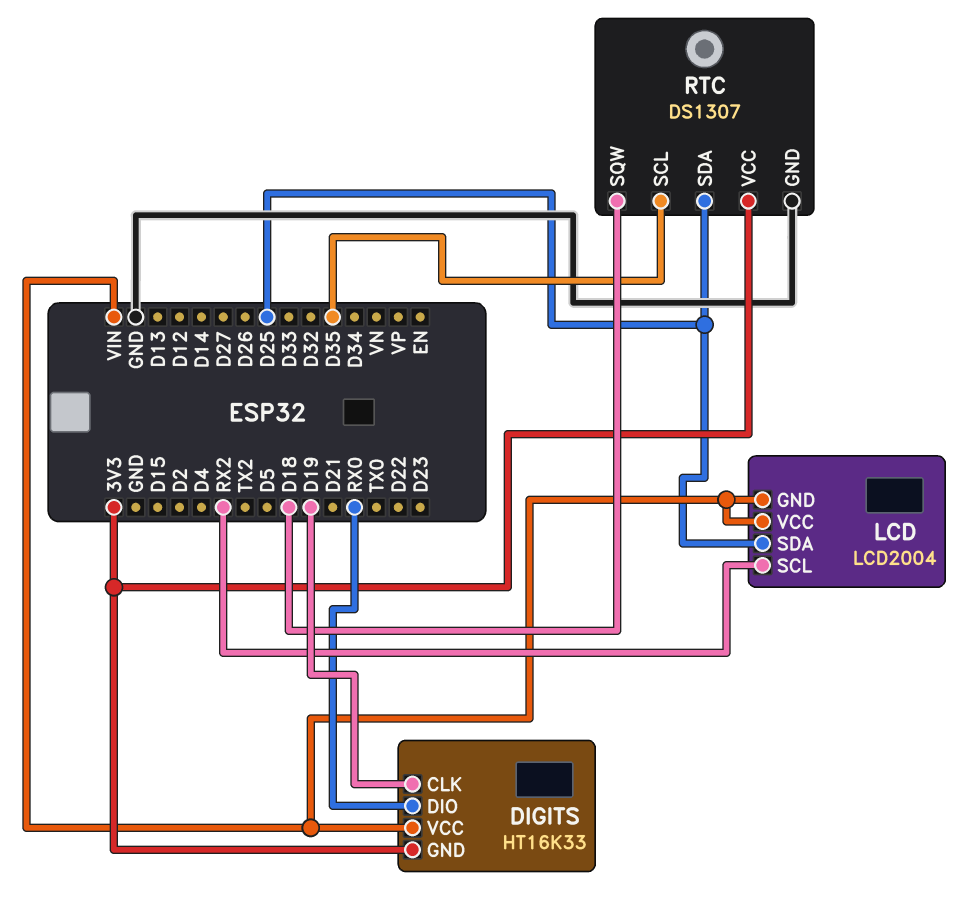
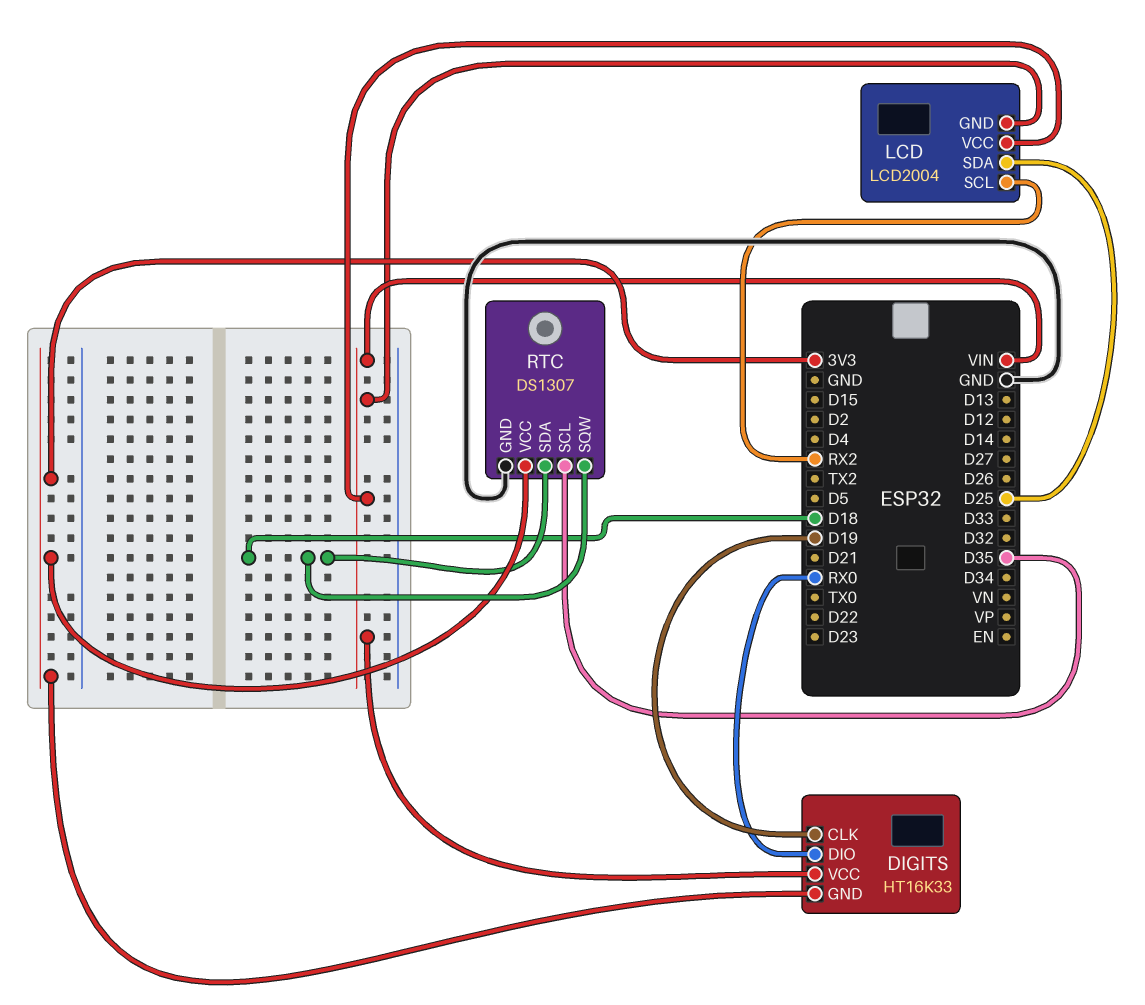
RTC pin SDA: D25 -> D18

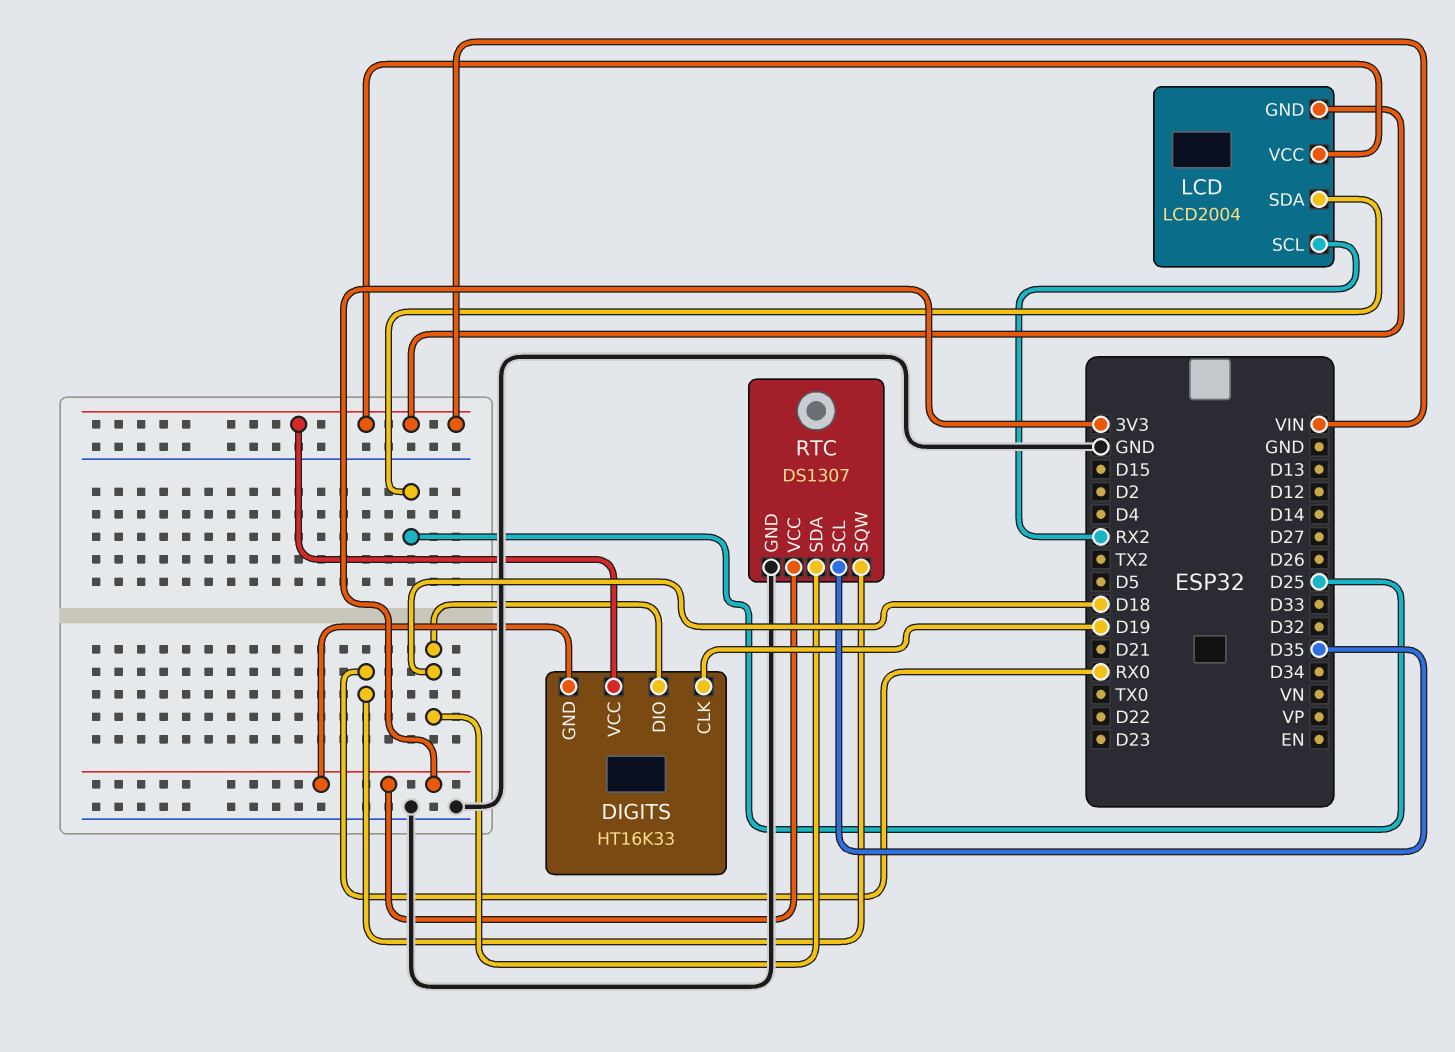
DIGITS pin DIO: RX0 -> D18
RTC pin SQW: D18 -> RX0

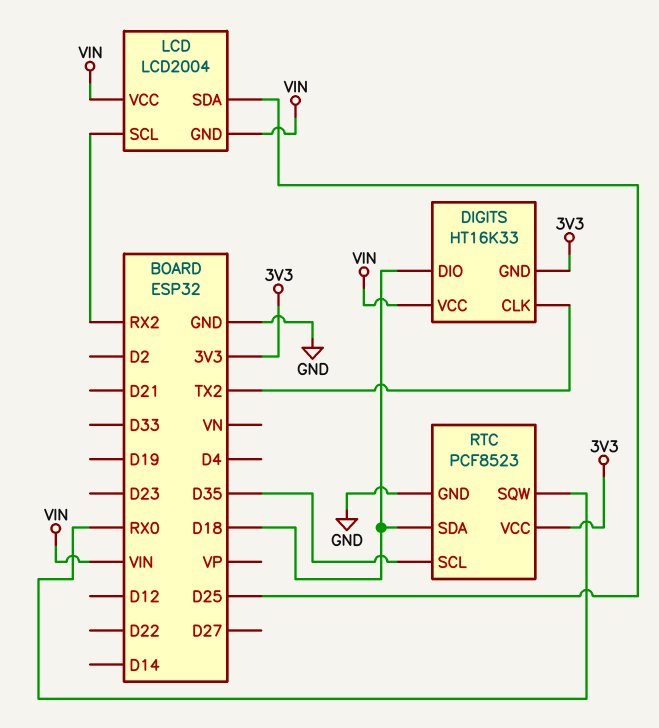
DIGITS pin CLK: D19 -> TX2
RTC: DS1307 -> PCF8523

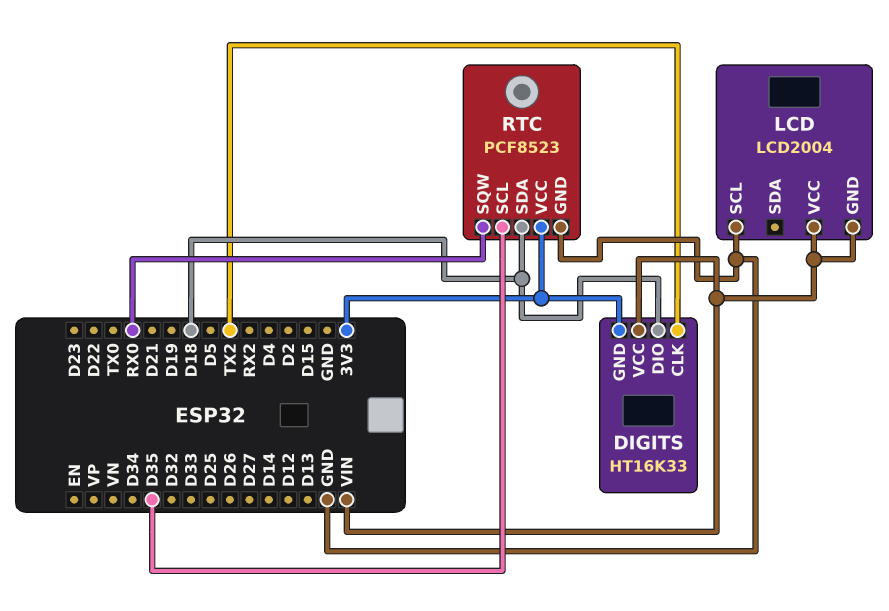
LCD pin SCL: RX2 -> GND
LCD pin SDA: D25 -> none

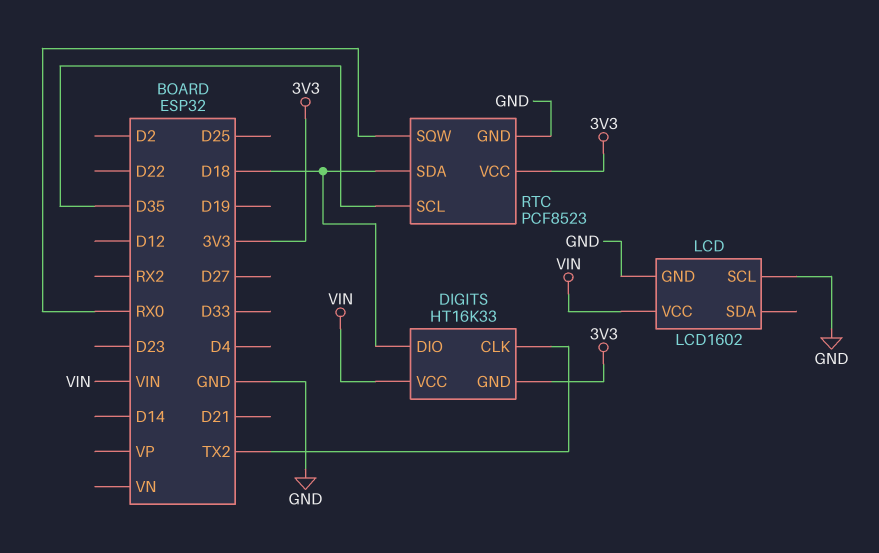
LCD: LCD2004 -> LCD1602
LCD pin GND: VIN -> GND

